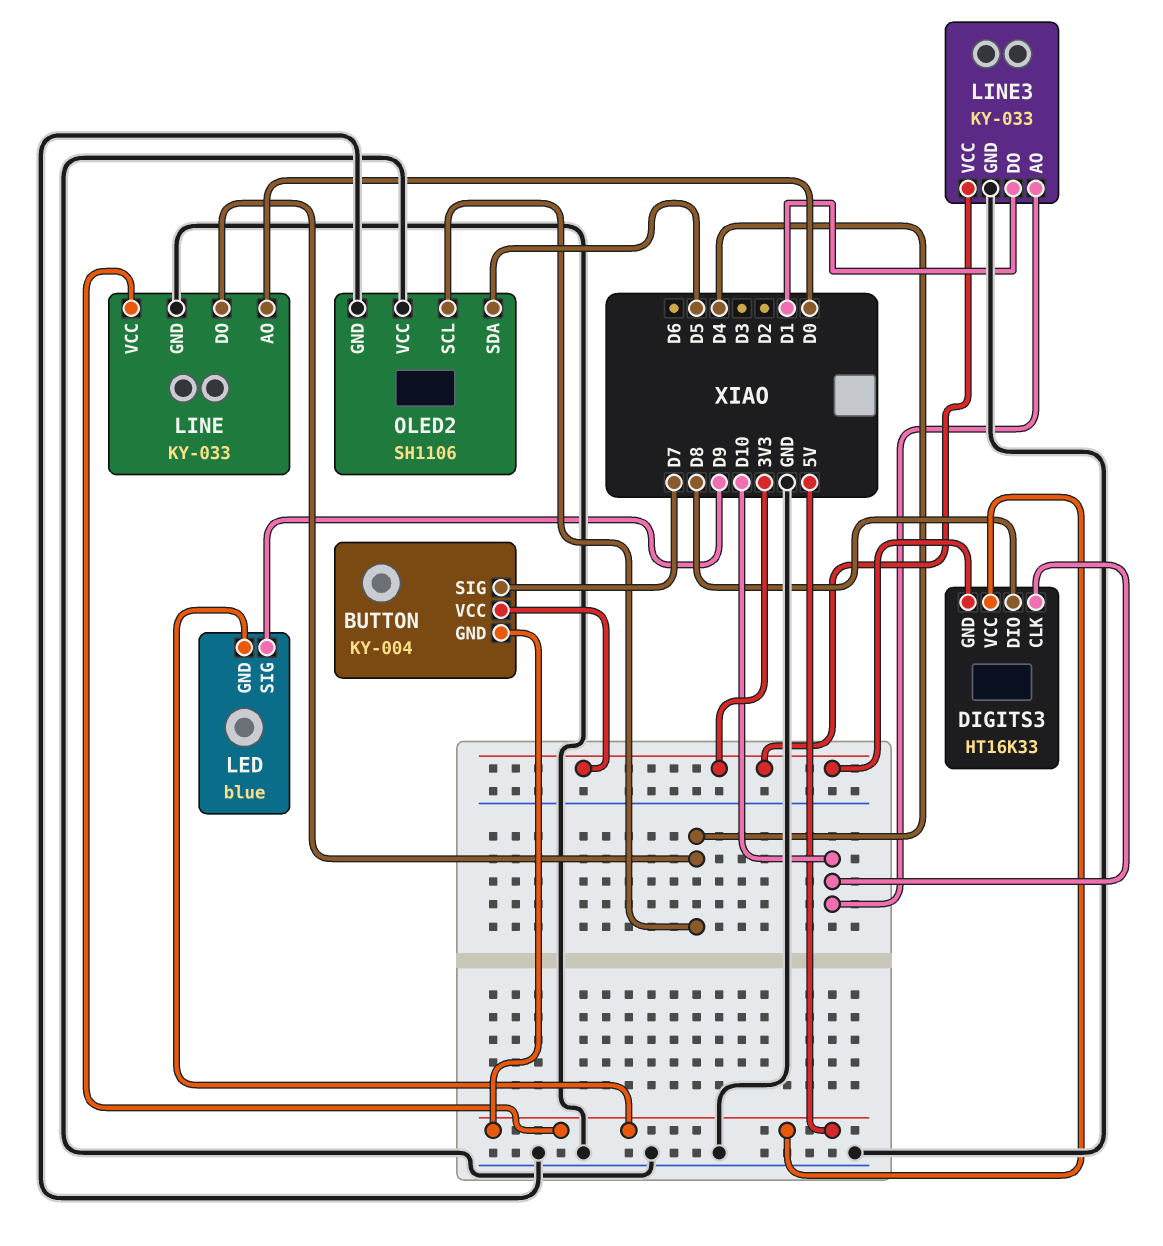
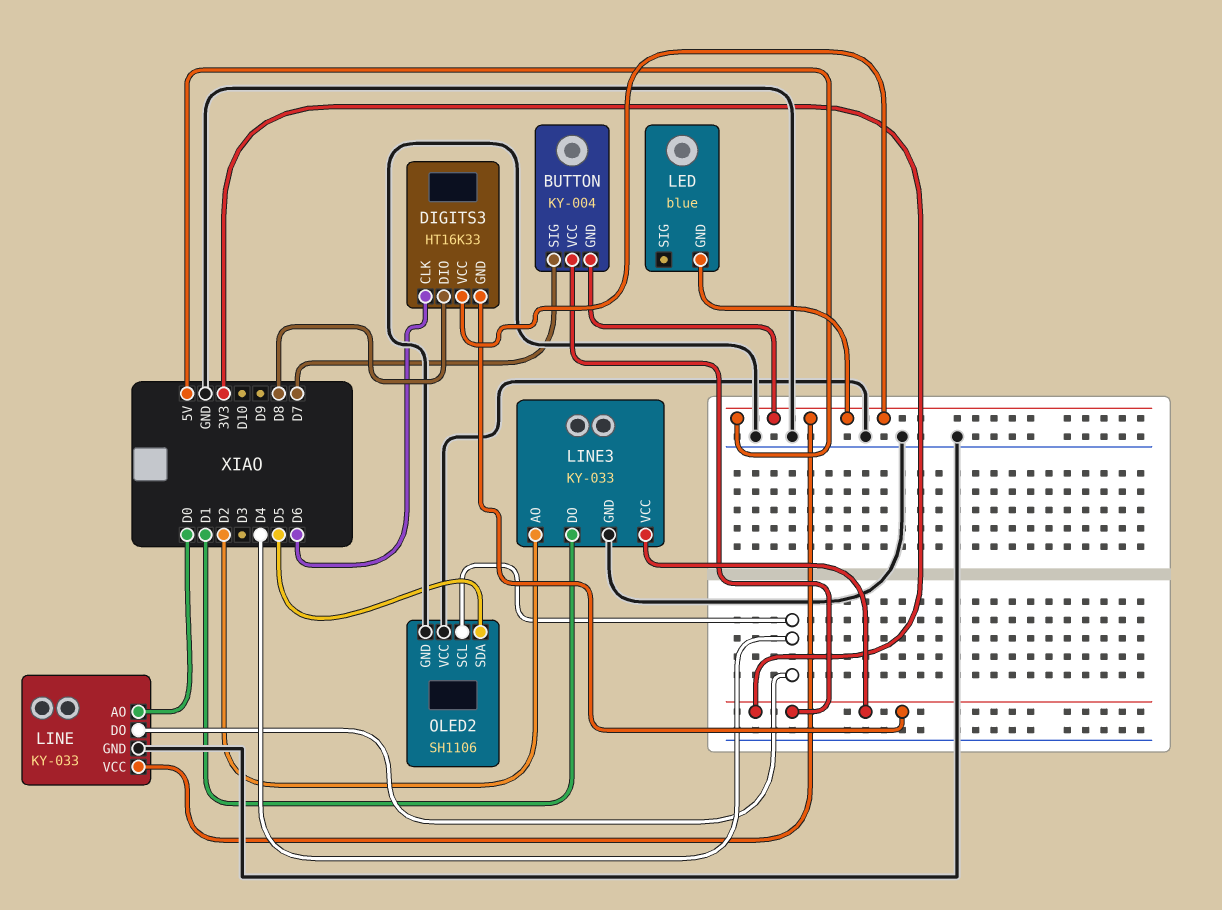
DIGITS3 pin CLK: D10 -> D6
LED pin SIG: D9 -> none
LINE3 pin AO: D10 -> D2

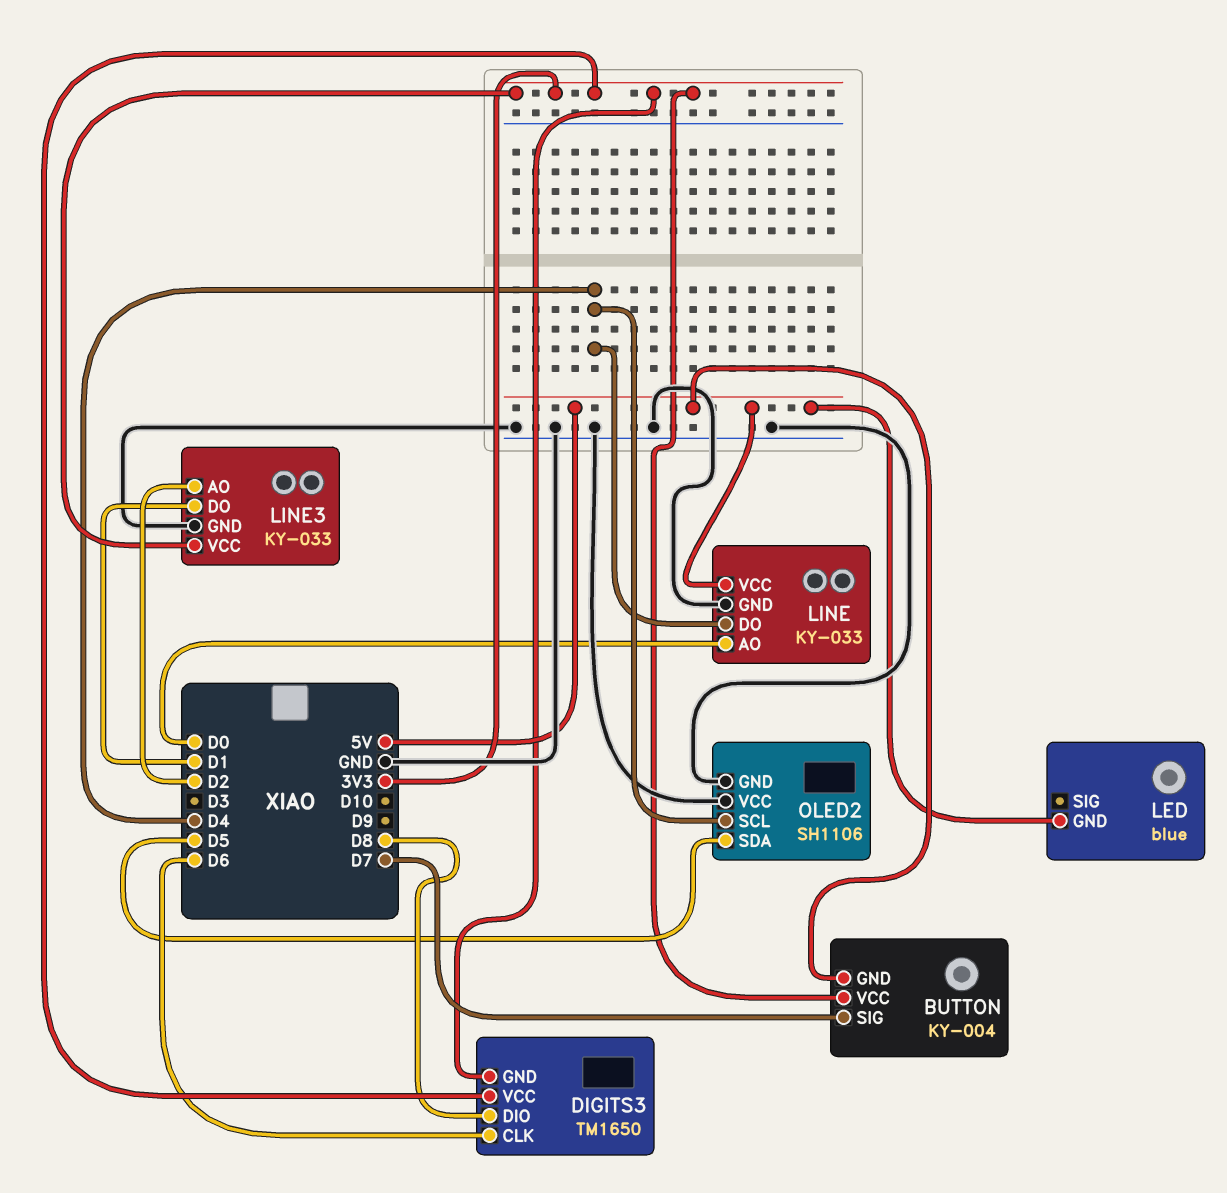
DIGITS3: HT16K33 -> TM1650
DIGITS3 pin VCC: 5V -> 3V3

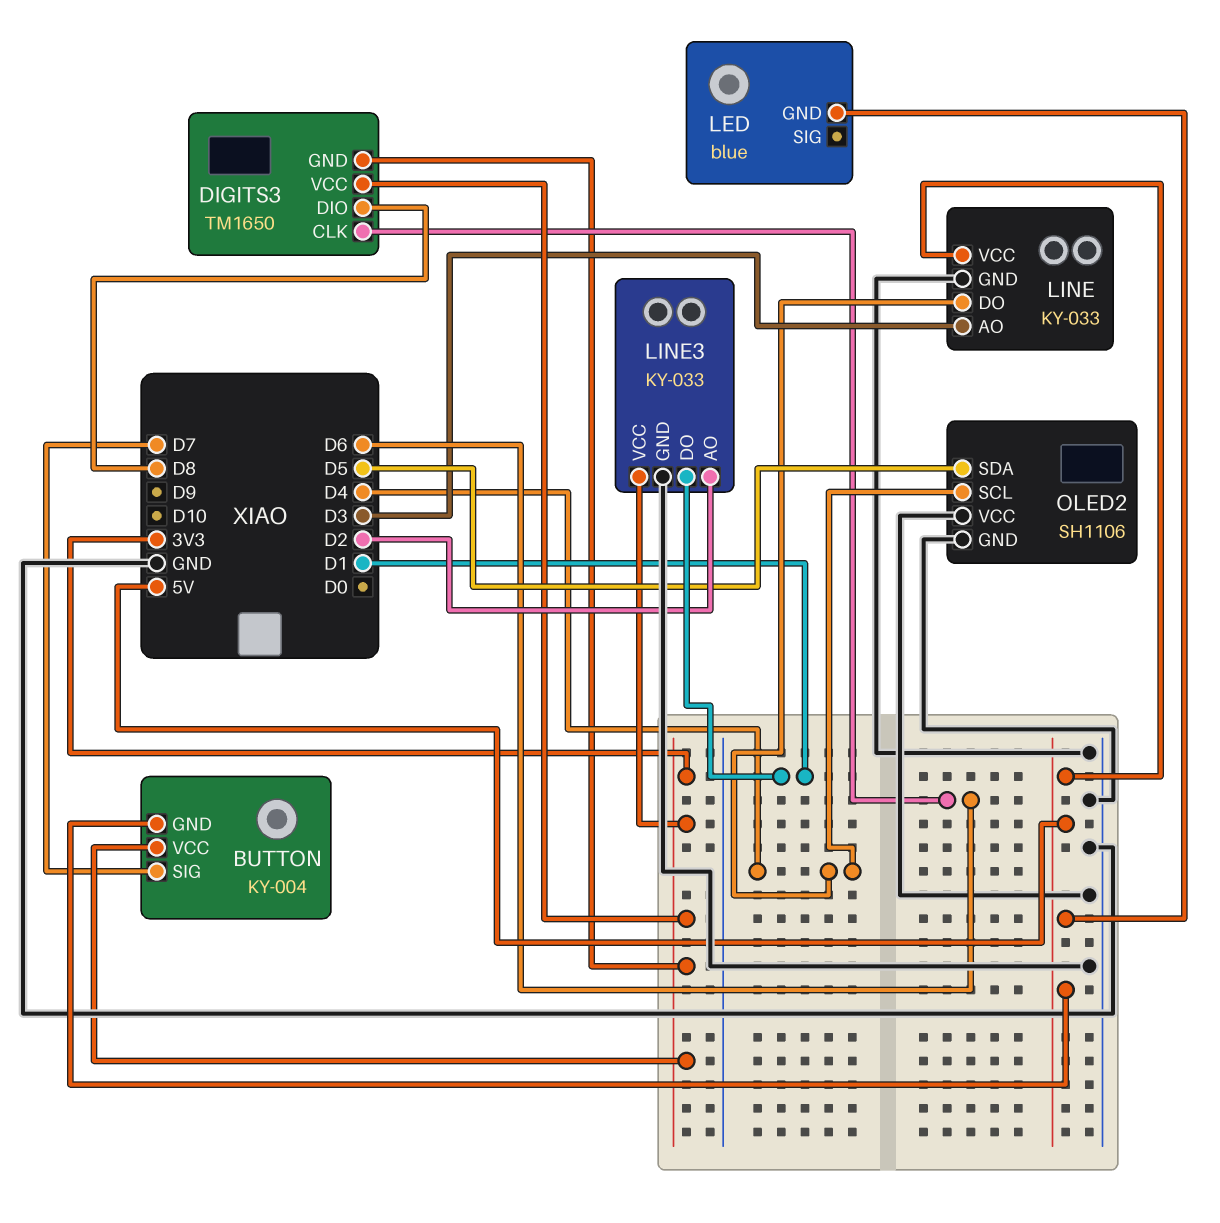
LINE pin AO: D0 -> D3

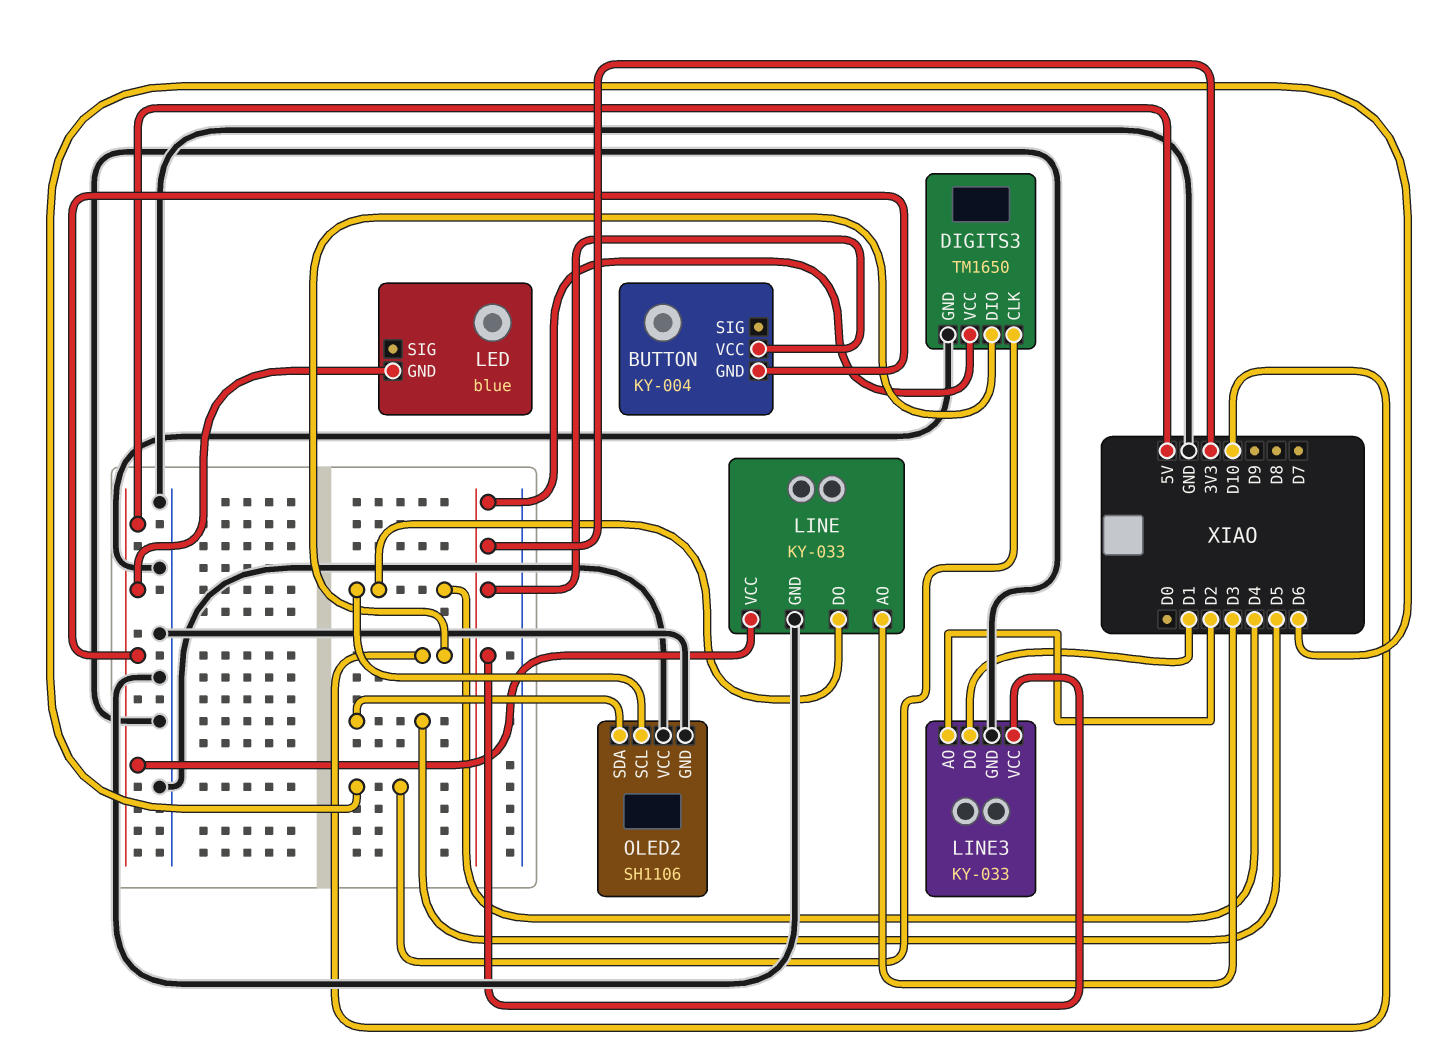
BUTTON pin SIG: D7 -> none
DIGITS3 pin DIO: D8 -> D10
DIGITS3 pin GND: 3V3 -> GND

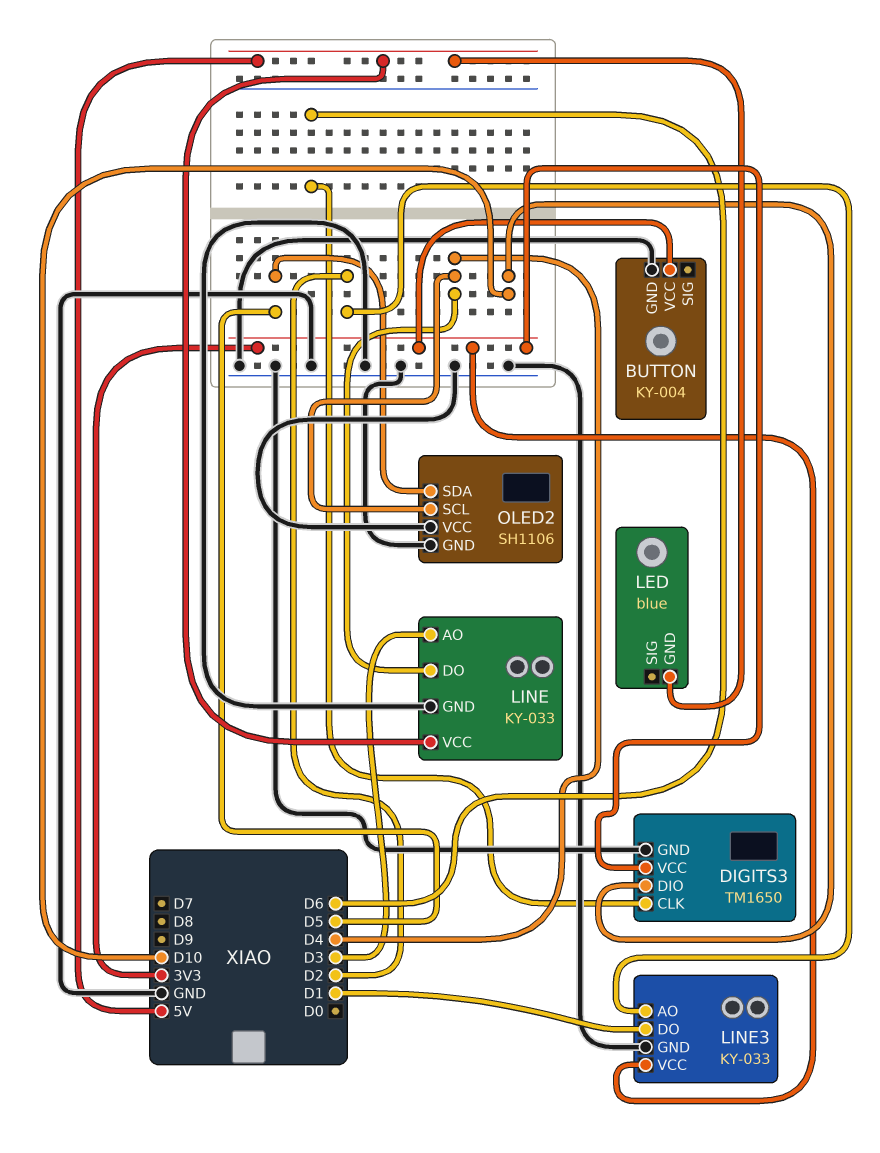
BUTTON pin GND: 5V -> GND

